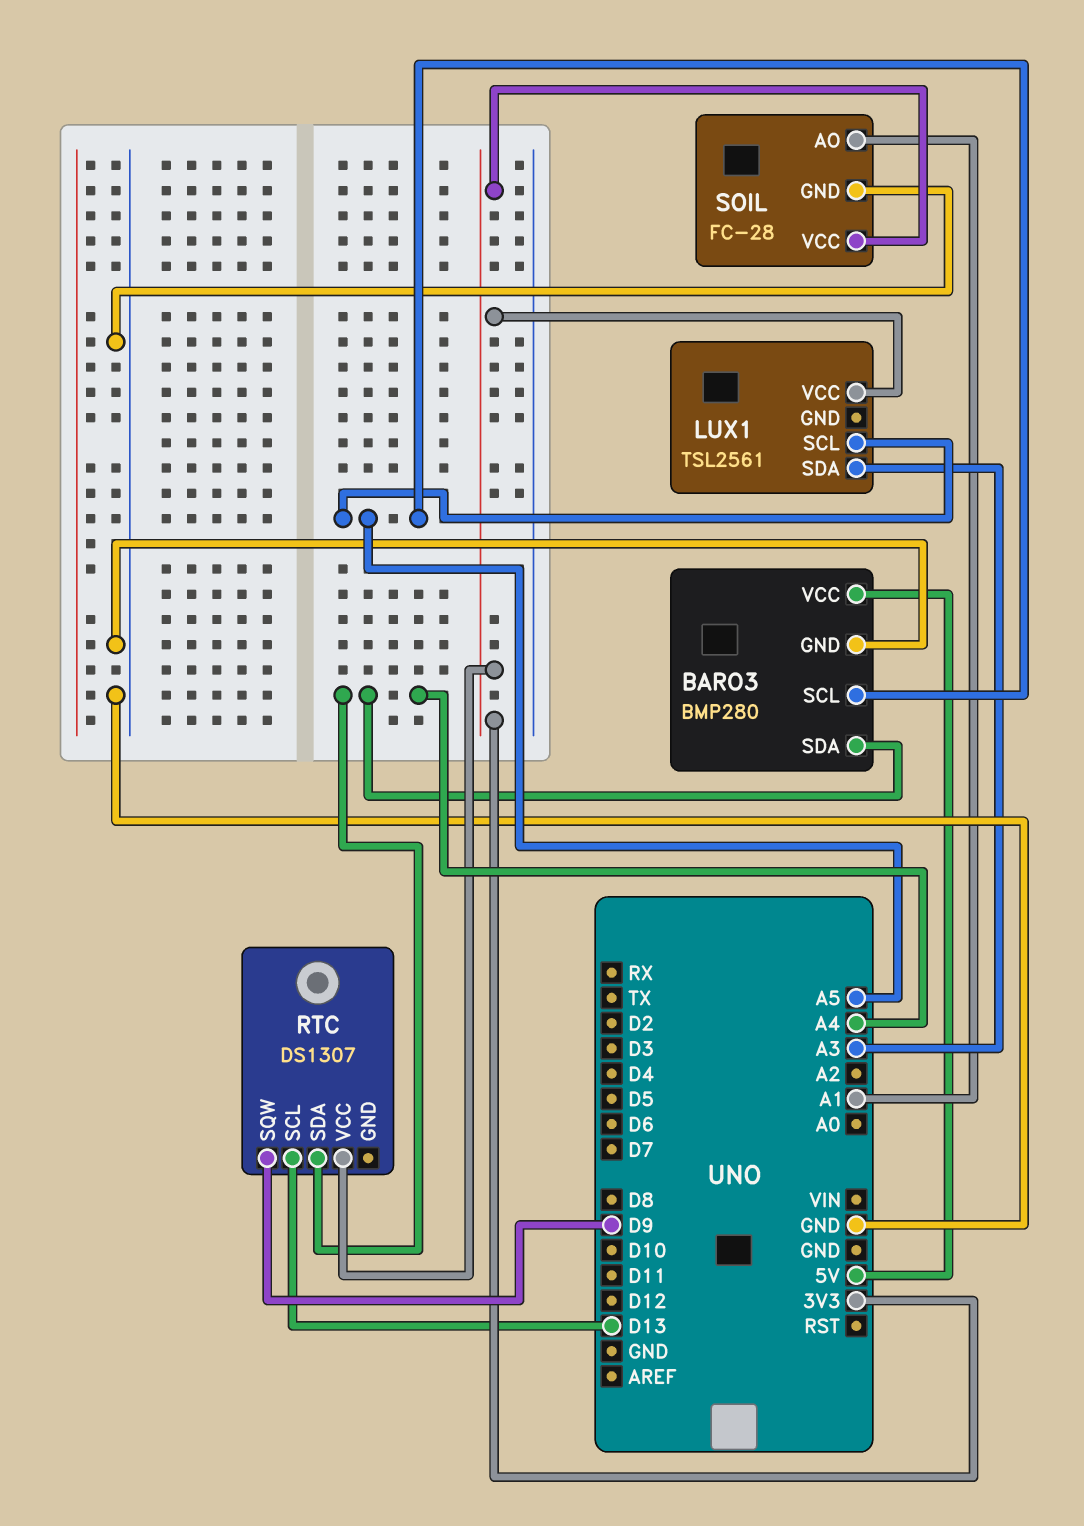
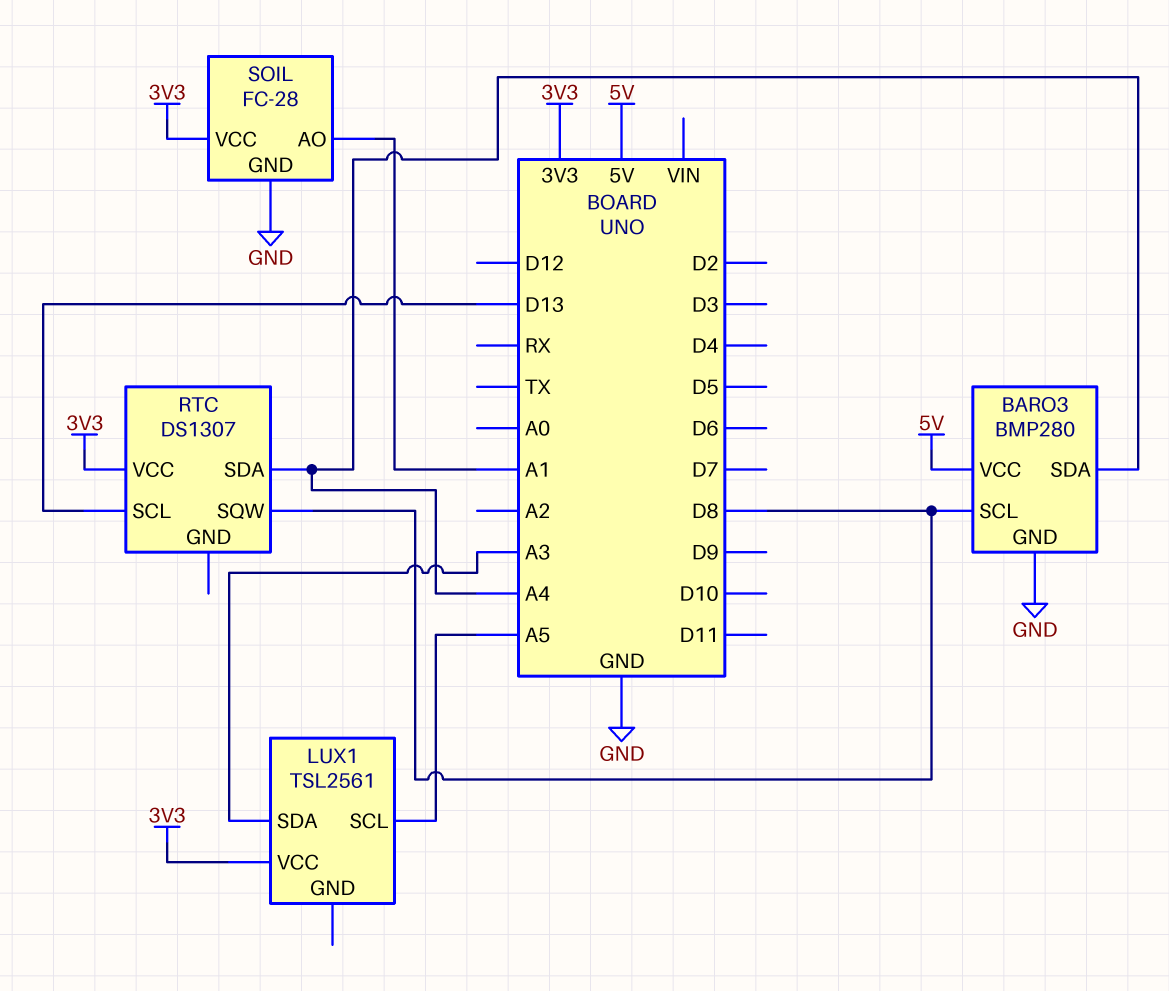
BARO3 pin SCL: A5 -> D8
RTC pin SQW: D9 -> D8

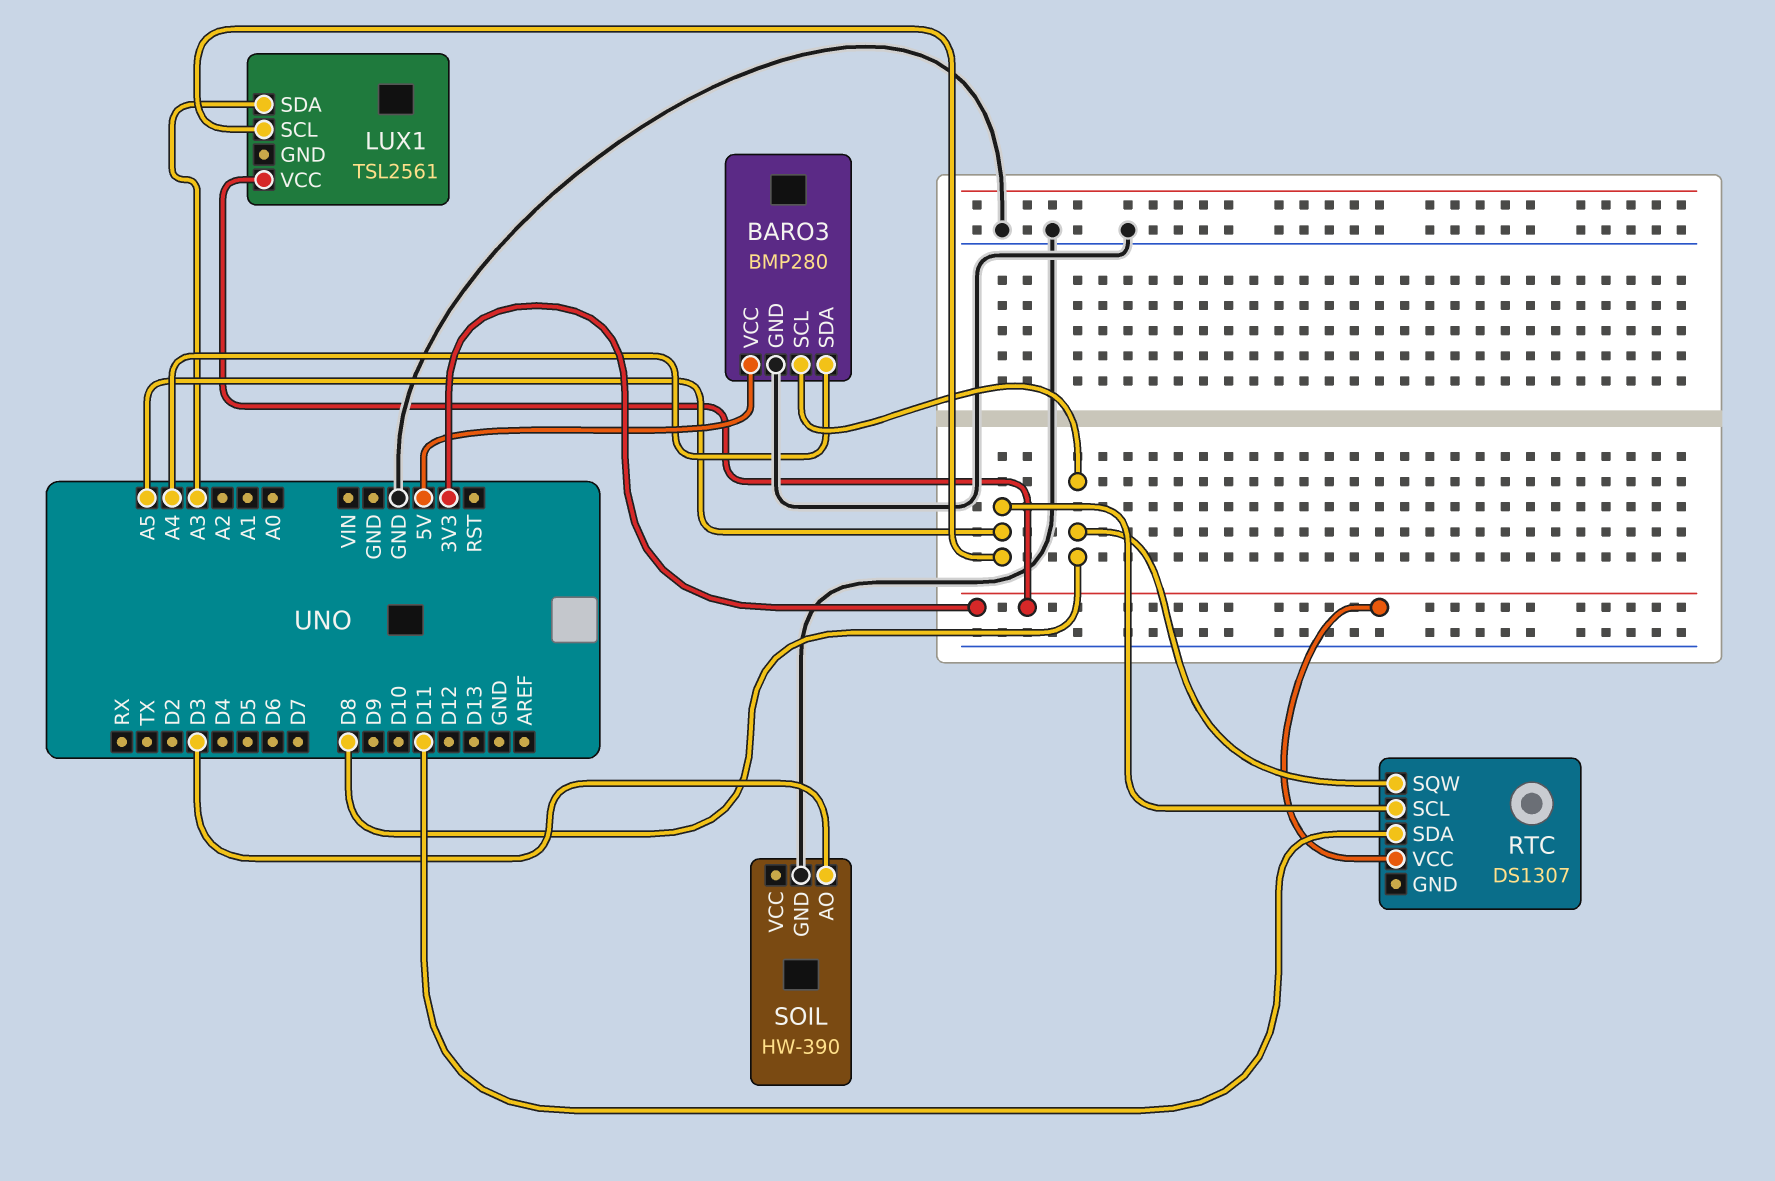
RTC pin SCL: D13 -> A5
RTC pin SDA: A4 -> D11
SOIL: FC-28 -> HW-390
SOIL pin AO: A1 -> D3
SOIL pin VCC: 3V3 -> none

